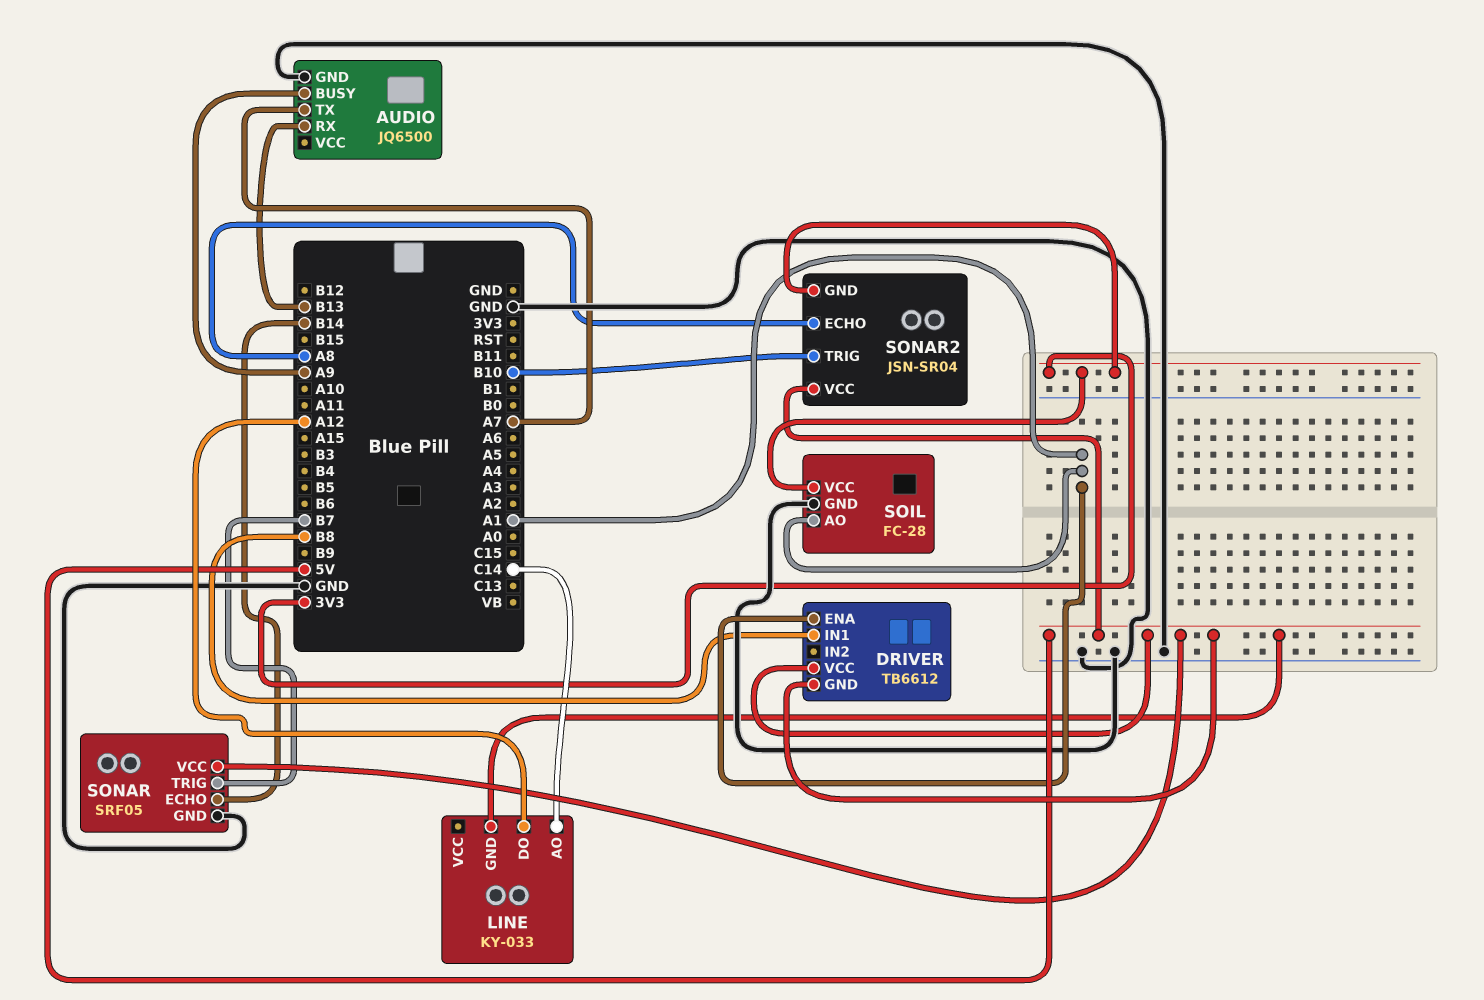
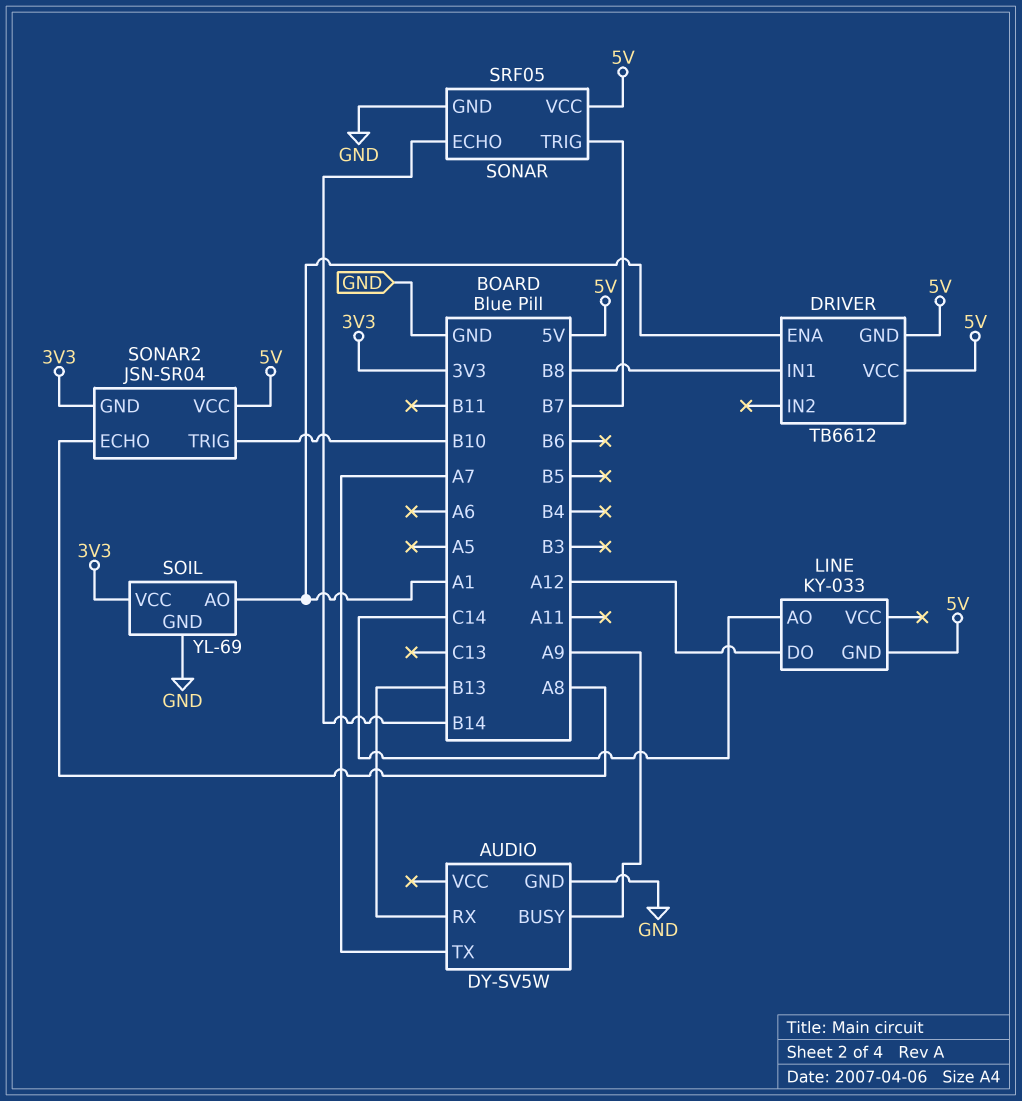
AUDIO: JQ6500 -> DY-SV5W
SOIL: FC-28 -> YL-69

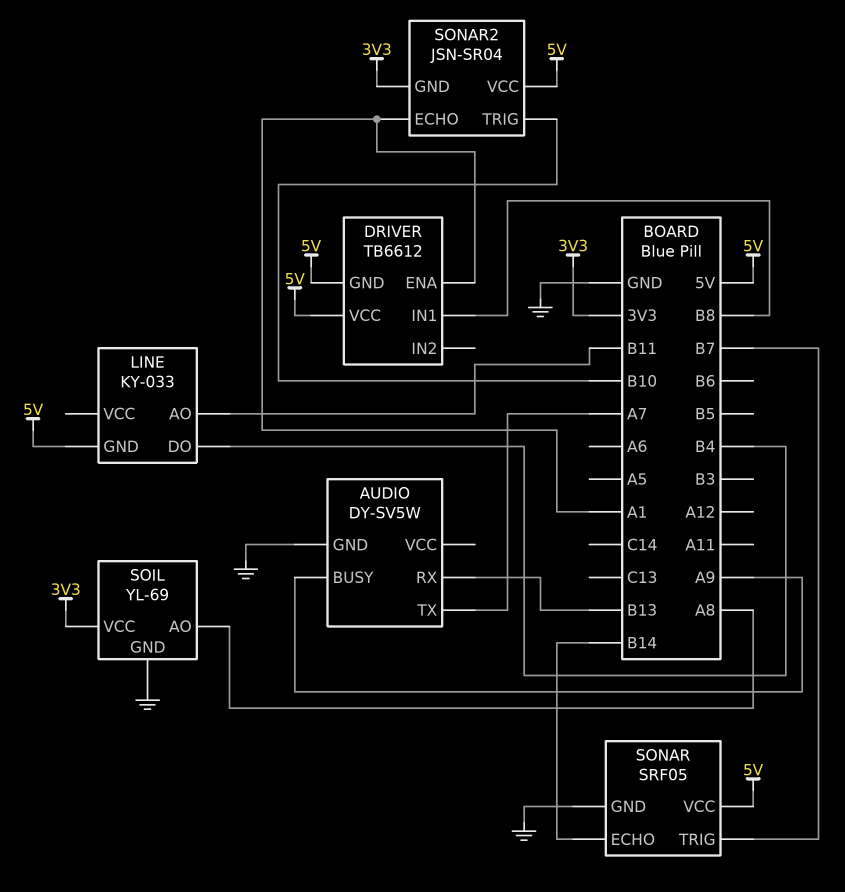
LINE pin AO: C14 -> B11
LINE pin DO: A12 -> B4
SOIL pin AO: A1 -> A8
SONAR2 pin ECHO: A8 -> A1

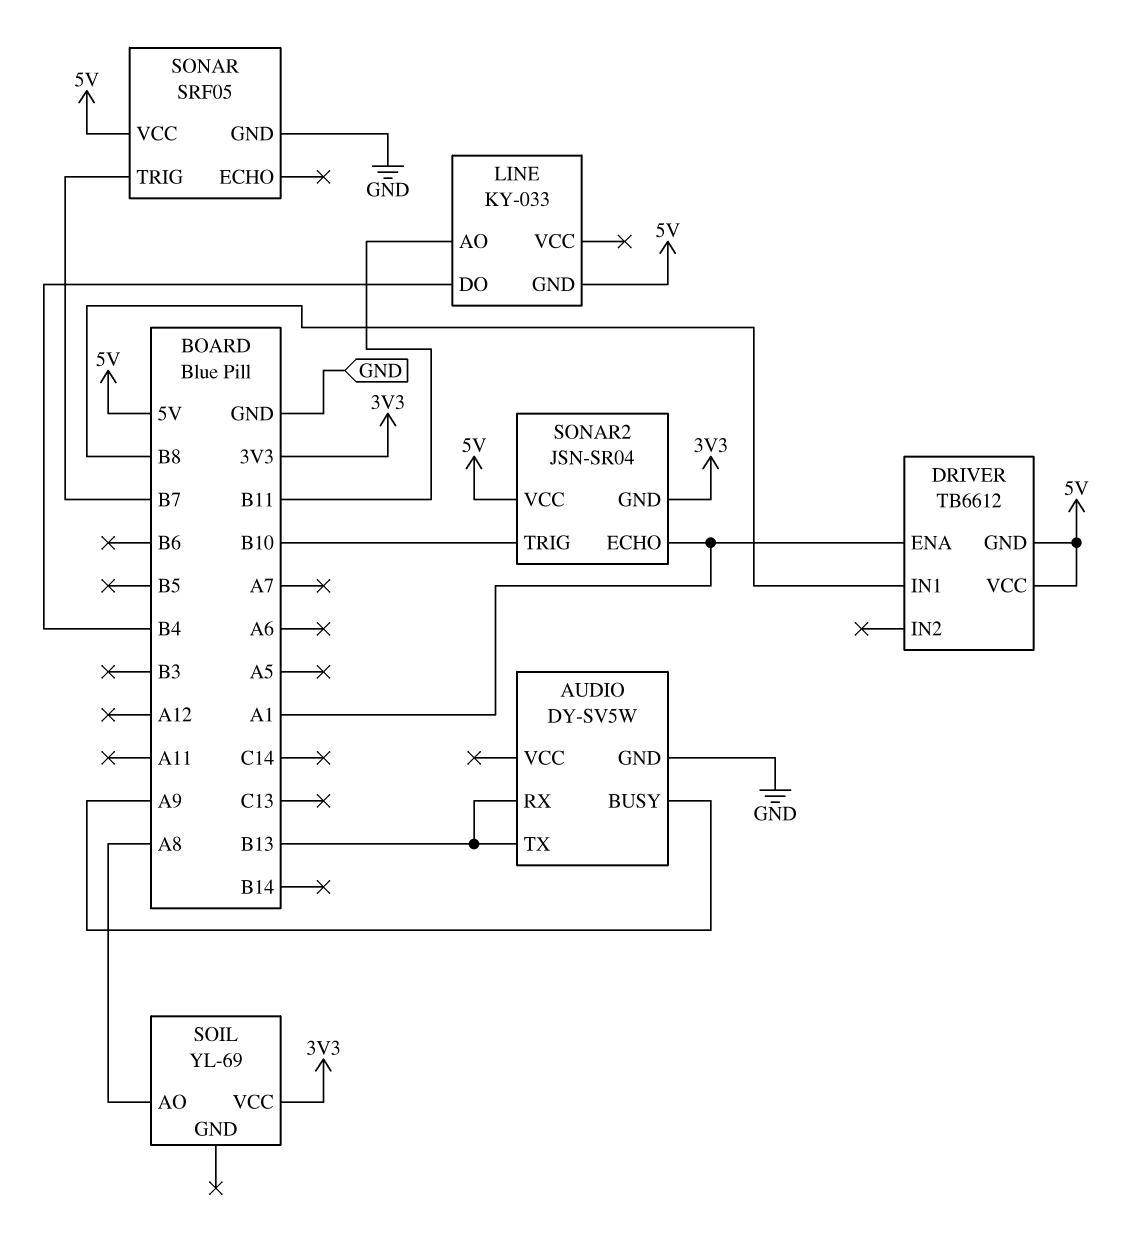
AUDIO pin TX: A7 -> B13
SOIL pin GND: GND -> none
SONAR pin ECHO: B14 -> none

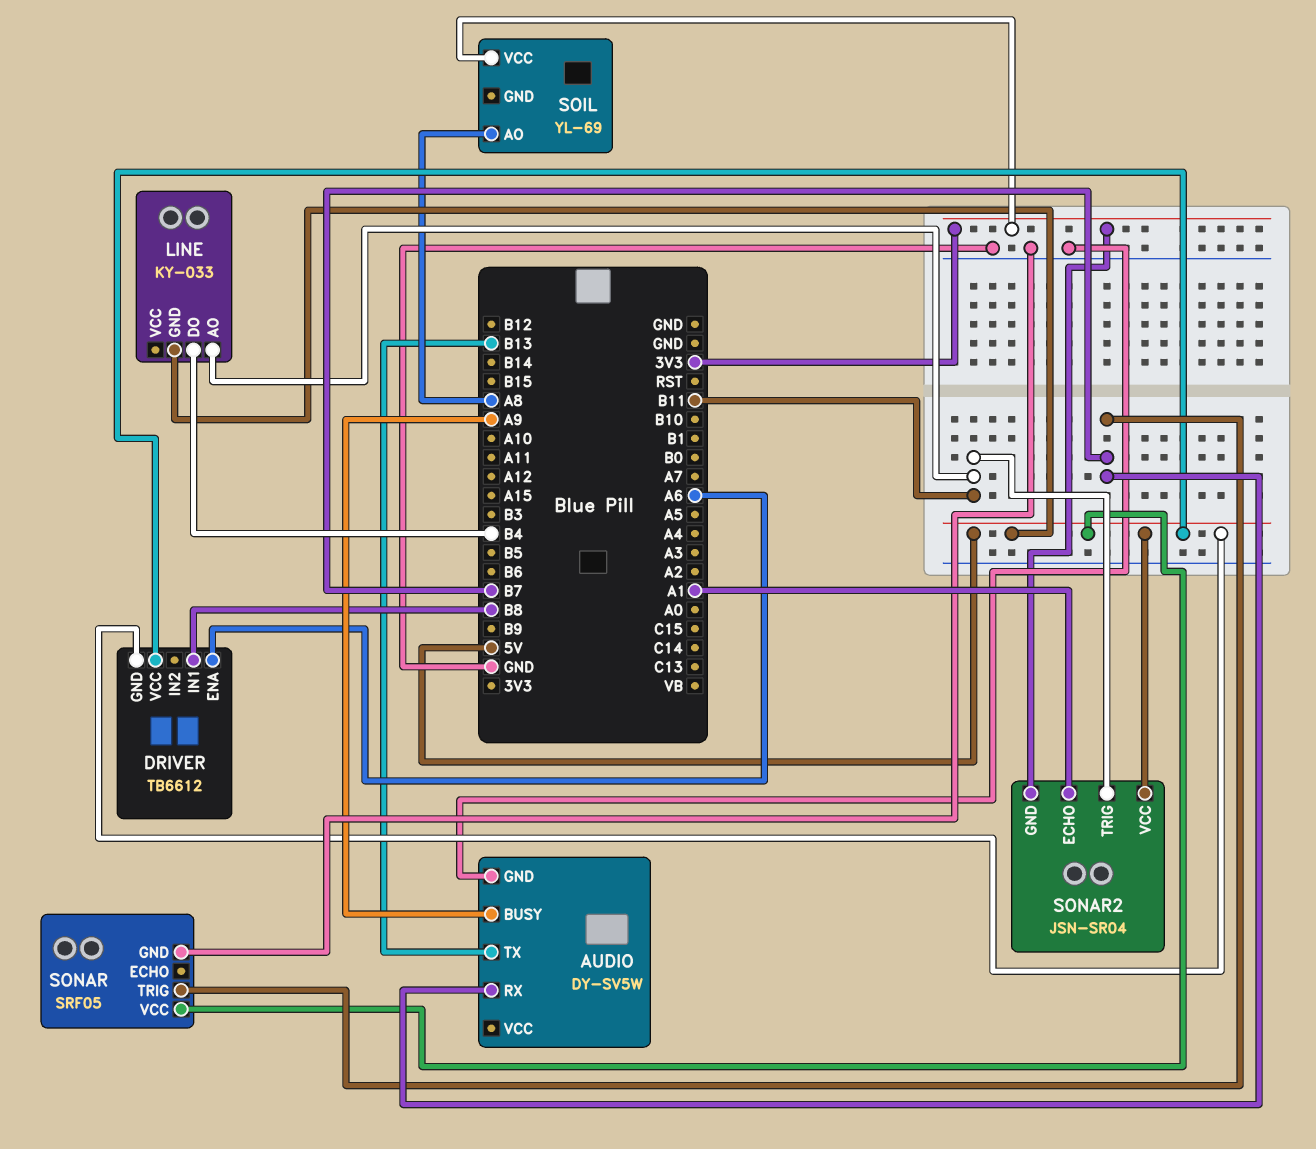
AUDIO pin RX: B13 -> B7
DRIVER pin ENA: A1 -> A6
SONAR2 pin TRIG: B10 -> B11

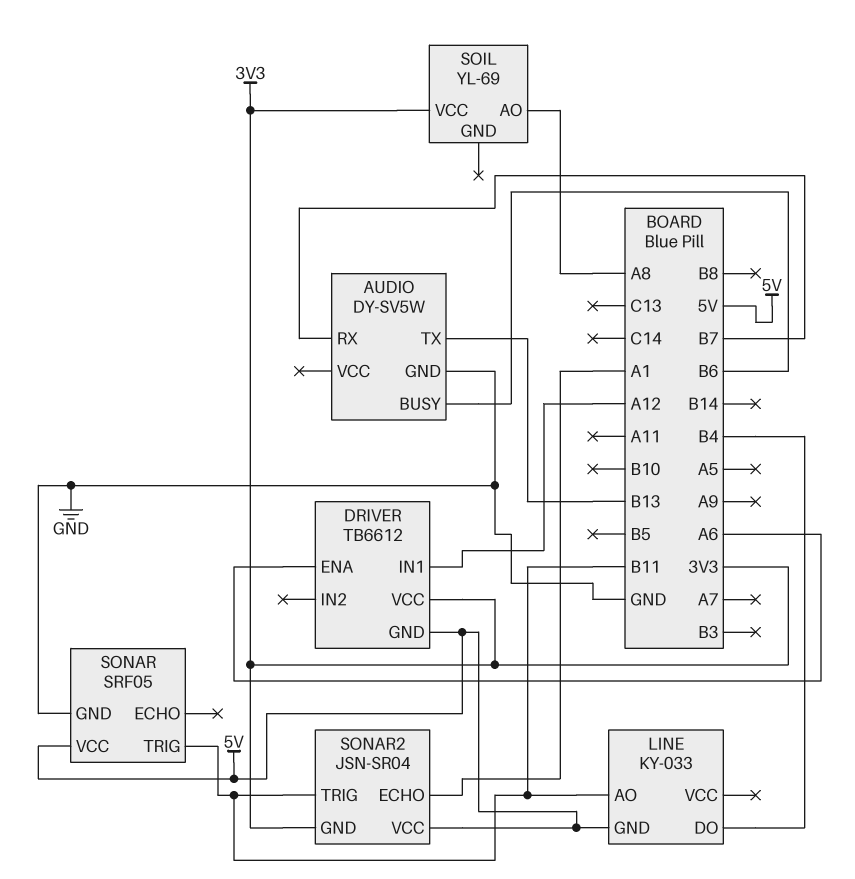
AUDIO pin BUSY: A9 -> B6
DRIVER pin IN1: B8 -> A12
DRIVER pin VCC: 5V -> 3V3
SONAR pin TRIG: B7 -> B11

